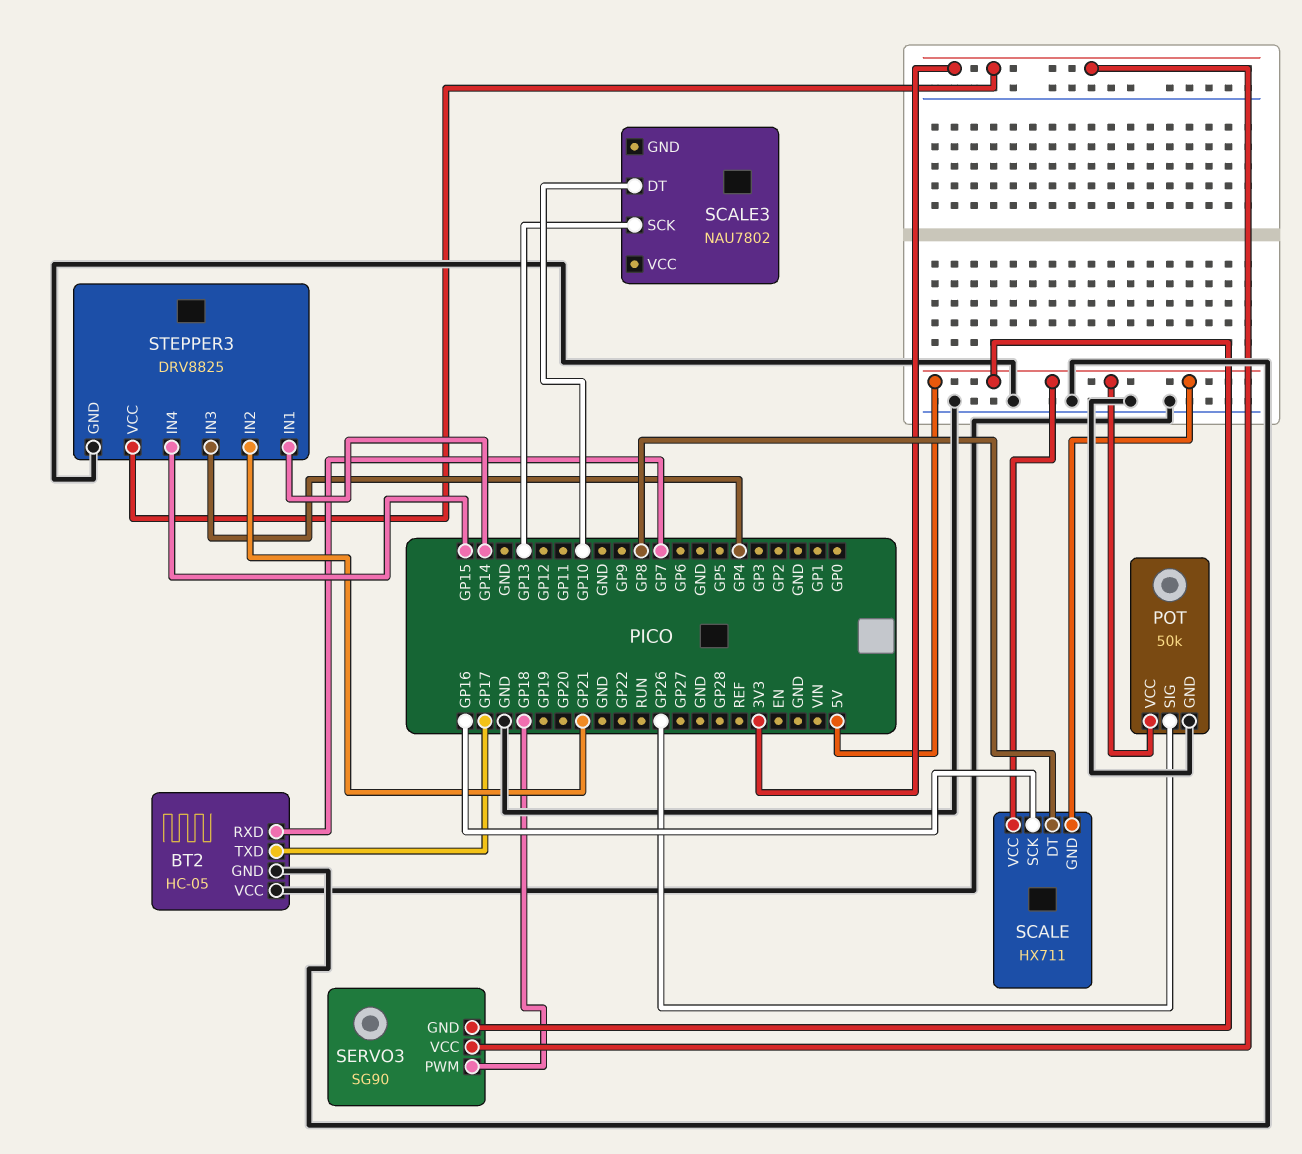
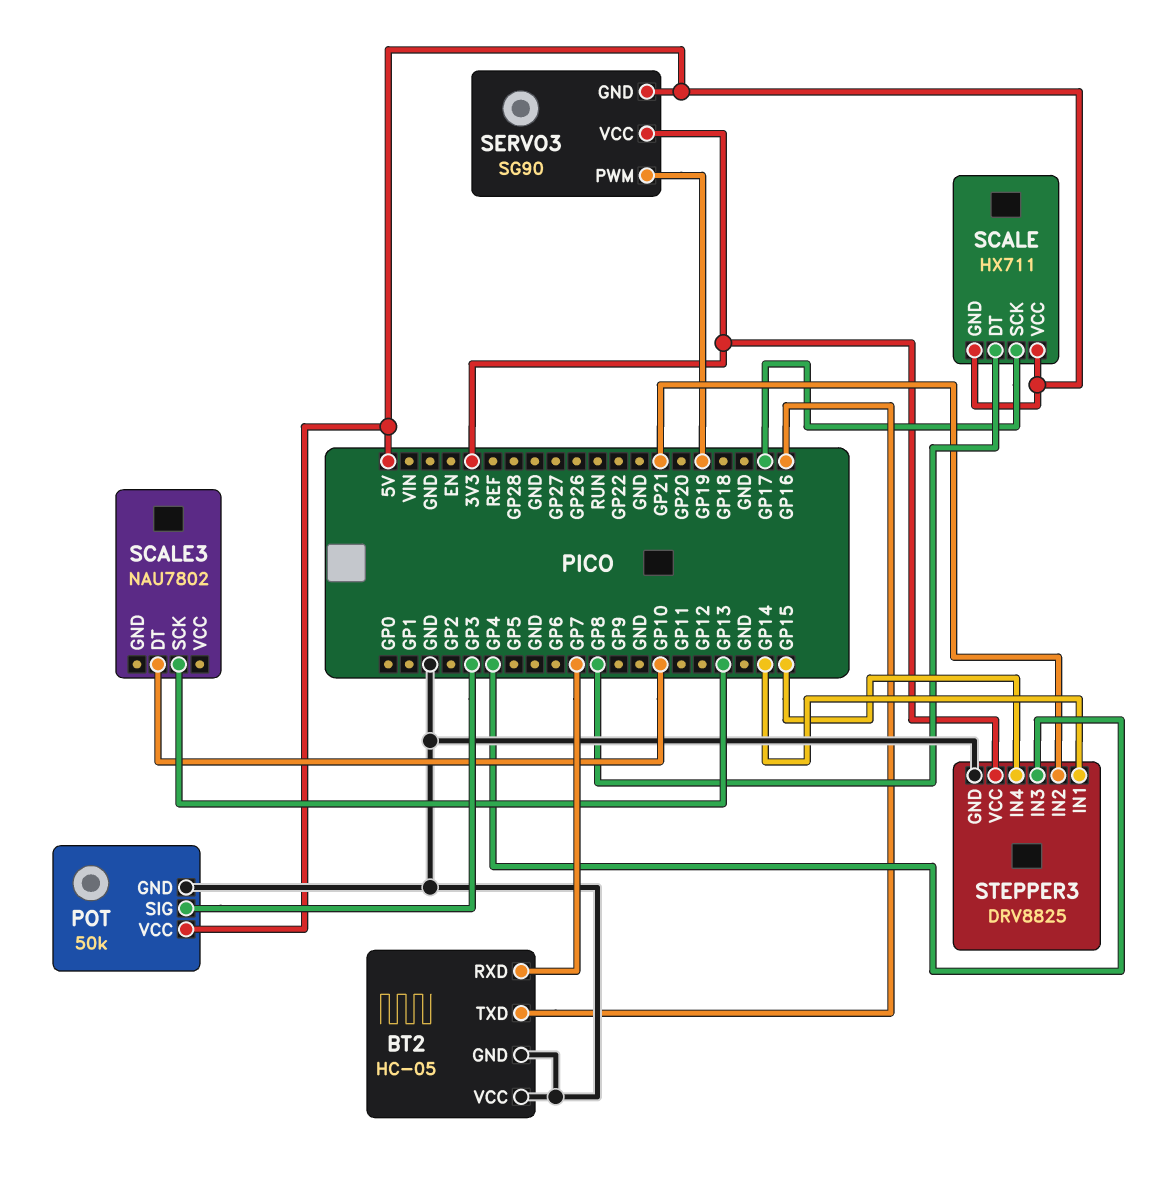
BT2 pin TXD: GP17 -> GP16
POT pin SIG: GP26 -> GP3
SCALE pin SCK: GP16 -> GP17
SERVO3 pin PWM: GP18 -> GP19

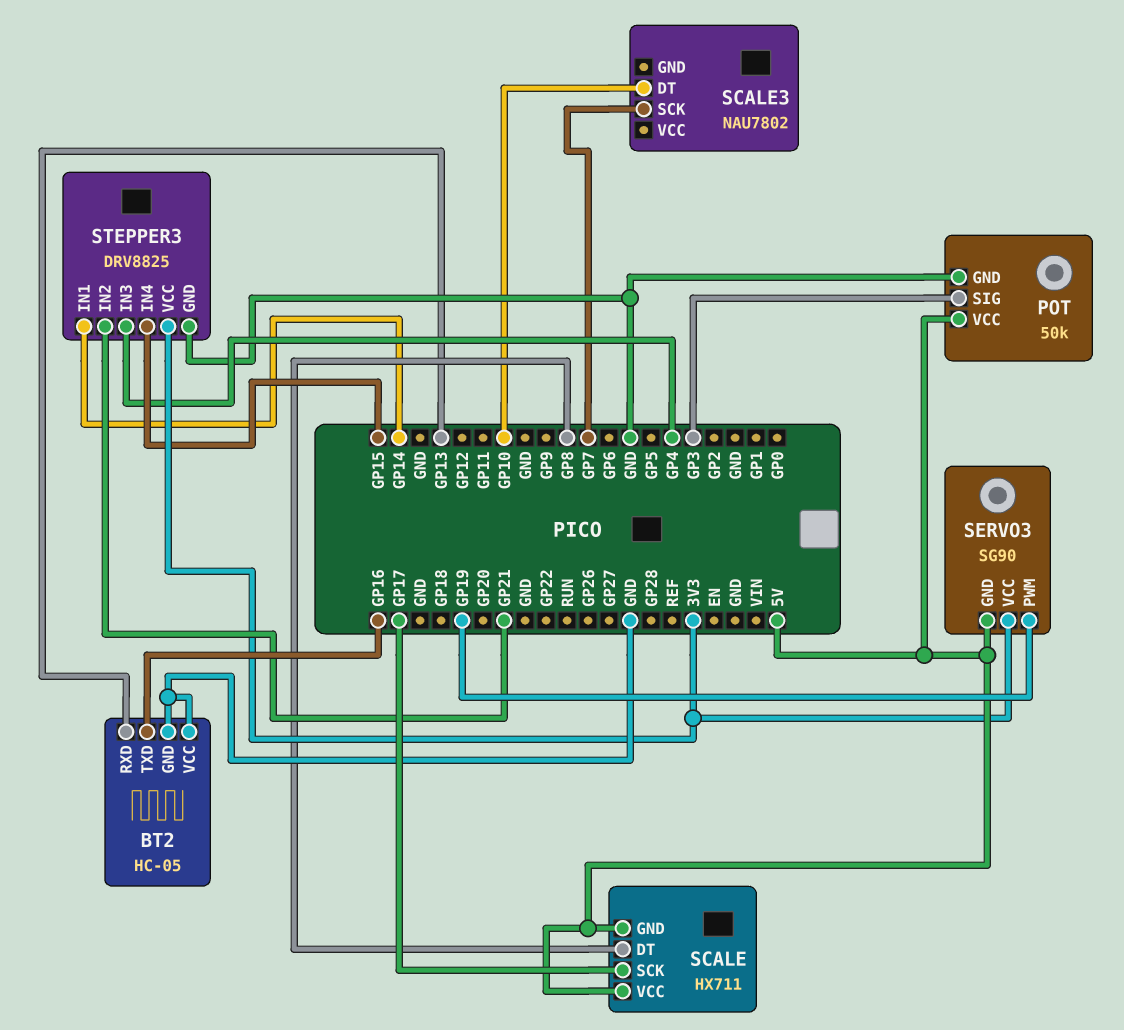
BT2 pin RXD: GP7 -> GP13
SCALE3 pin SCK: GP13 -> GP7

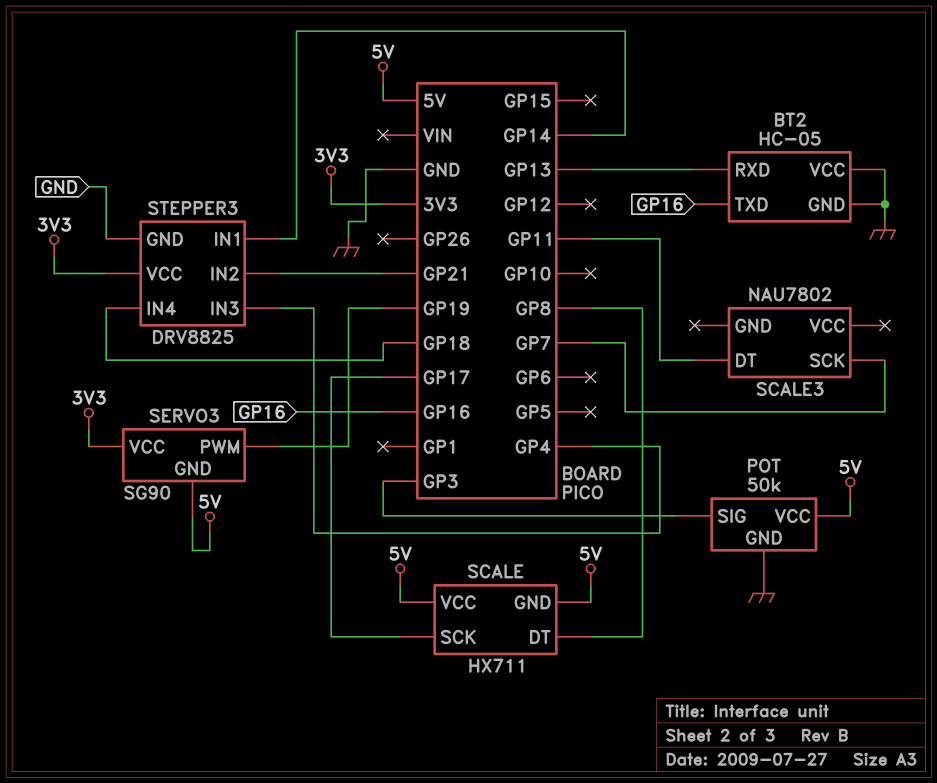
SCALE3 pin DT: GP10 -> GP11
STEPPER3 pin IN4: GP15 -> GP18

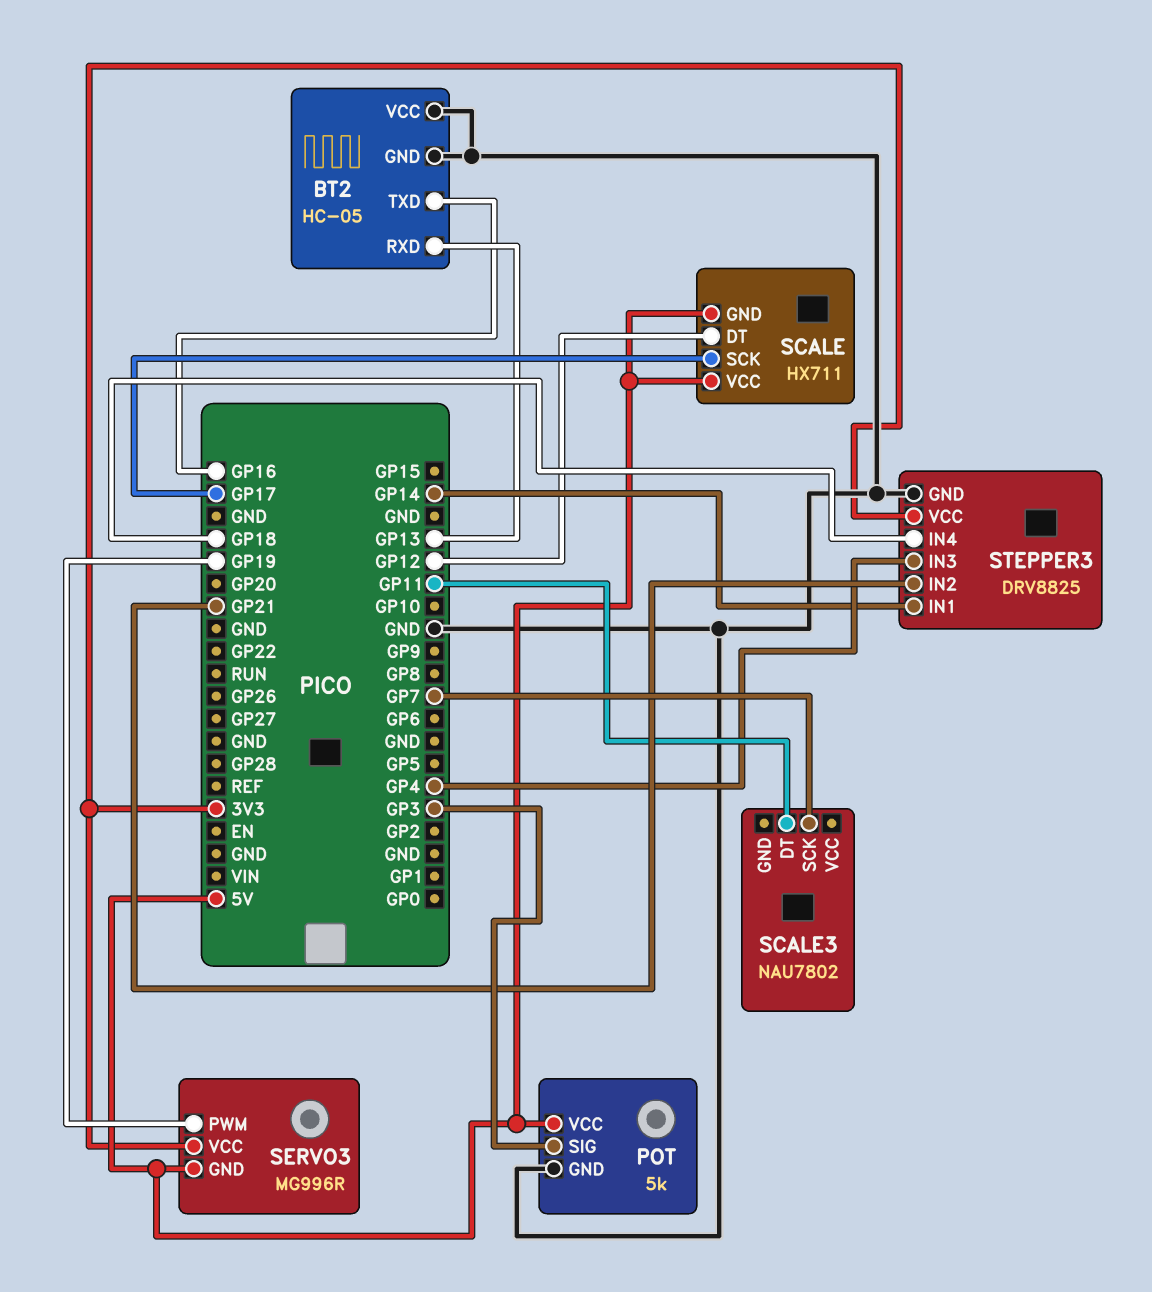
POT: 50k -> 5k
SCALE pin DT: GP8 -> GP12
SERVO3: SG90 -> MG996R

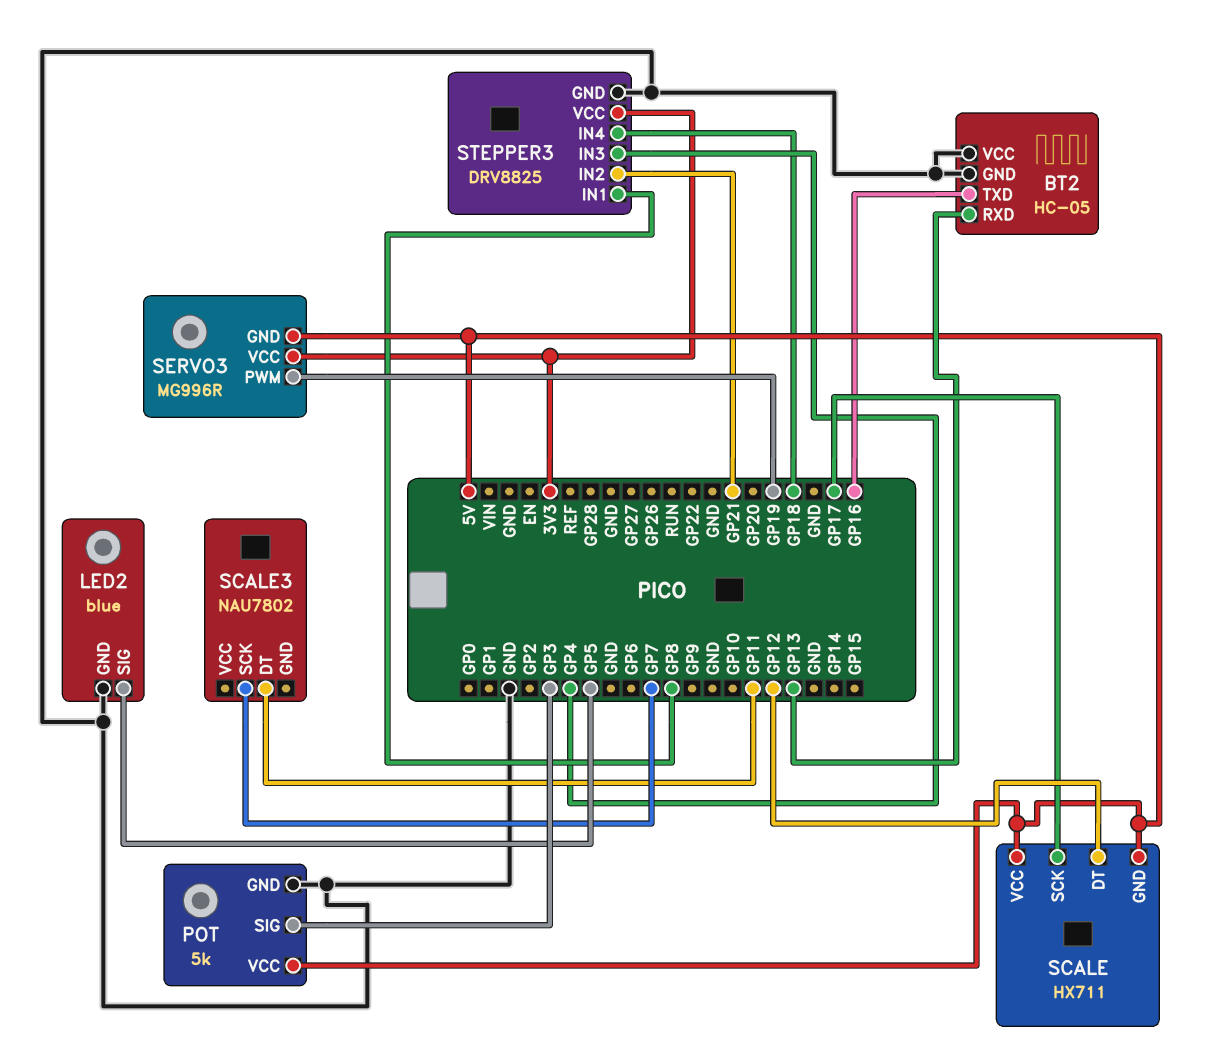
LED2: none -> blue
LED2 pin GND: none -> GND
LED2 pin SIG: none -> GP5
STEPPER3 pin IN1: GP14 -> GP8

